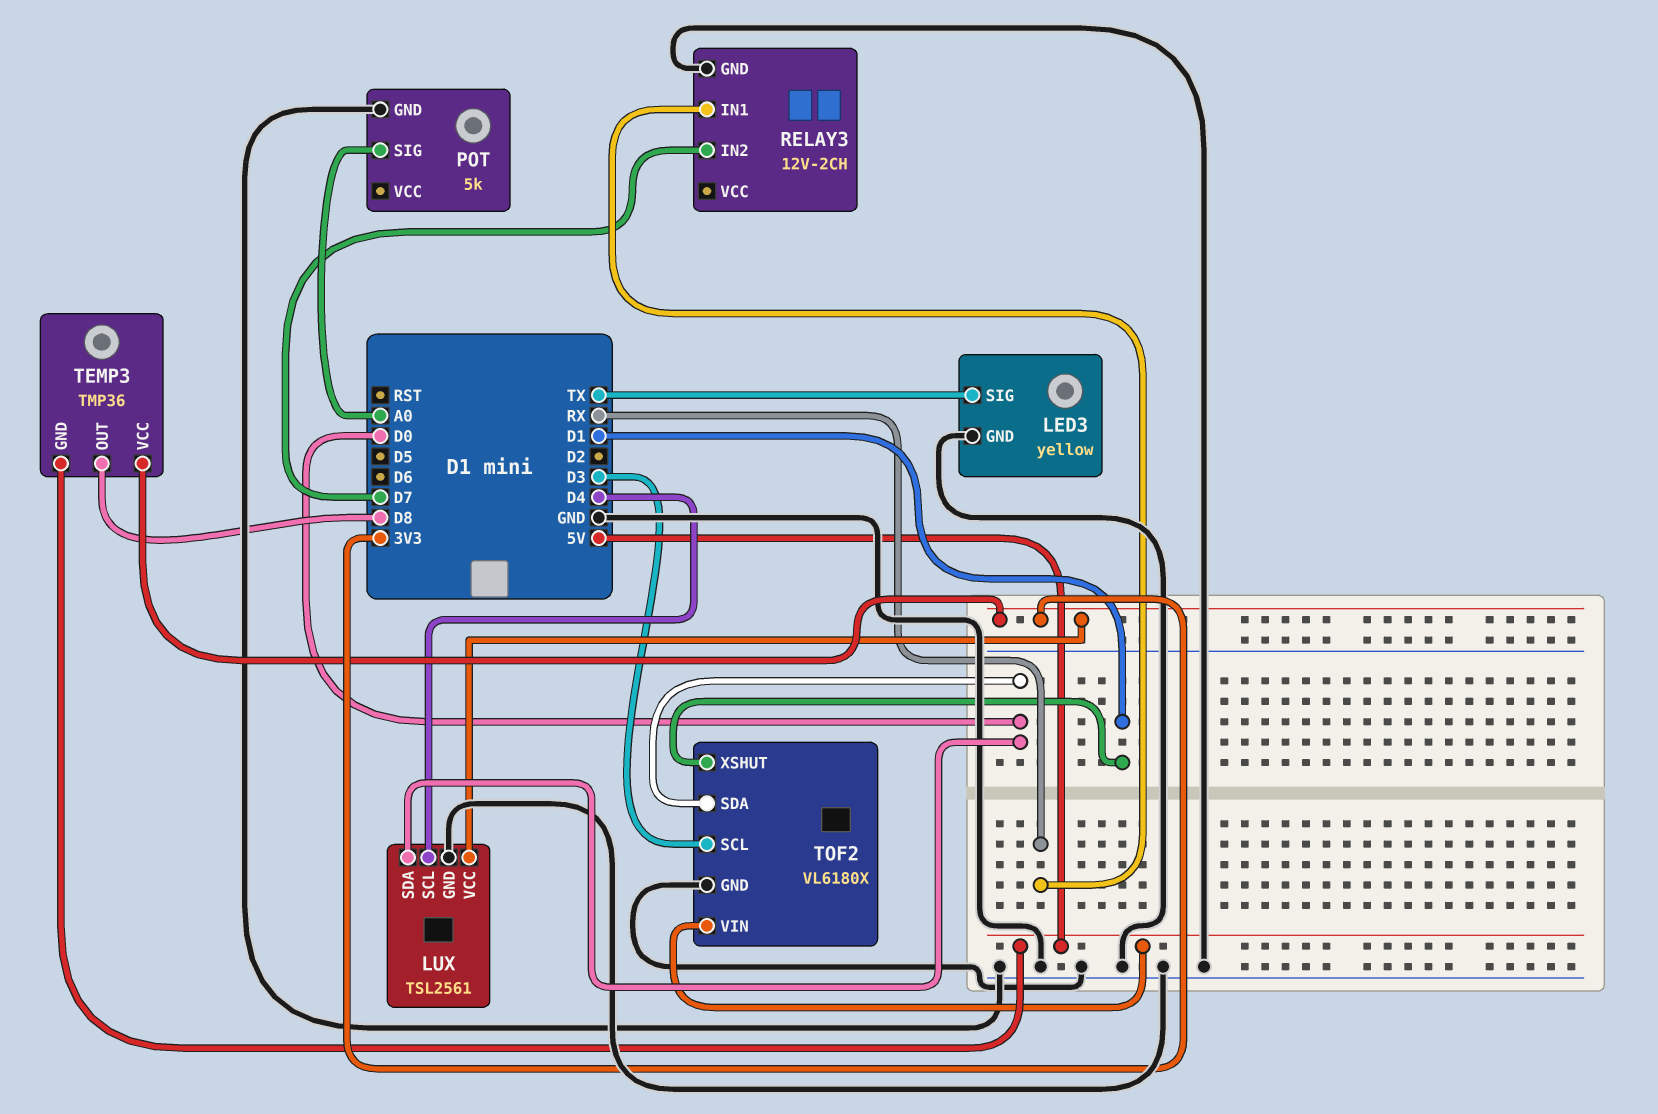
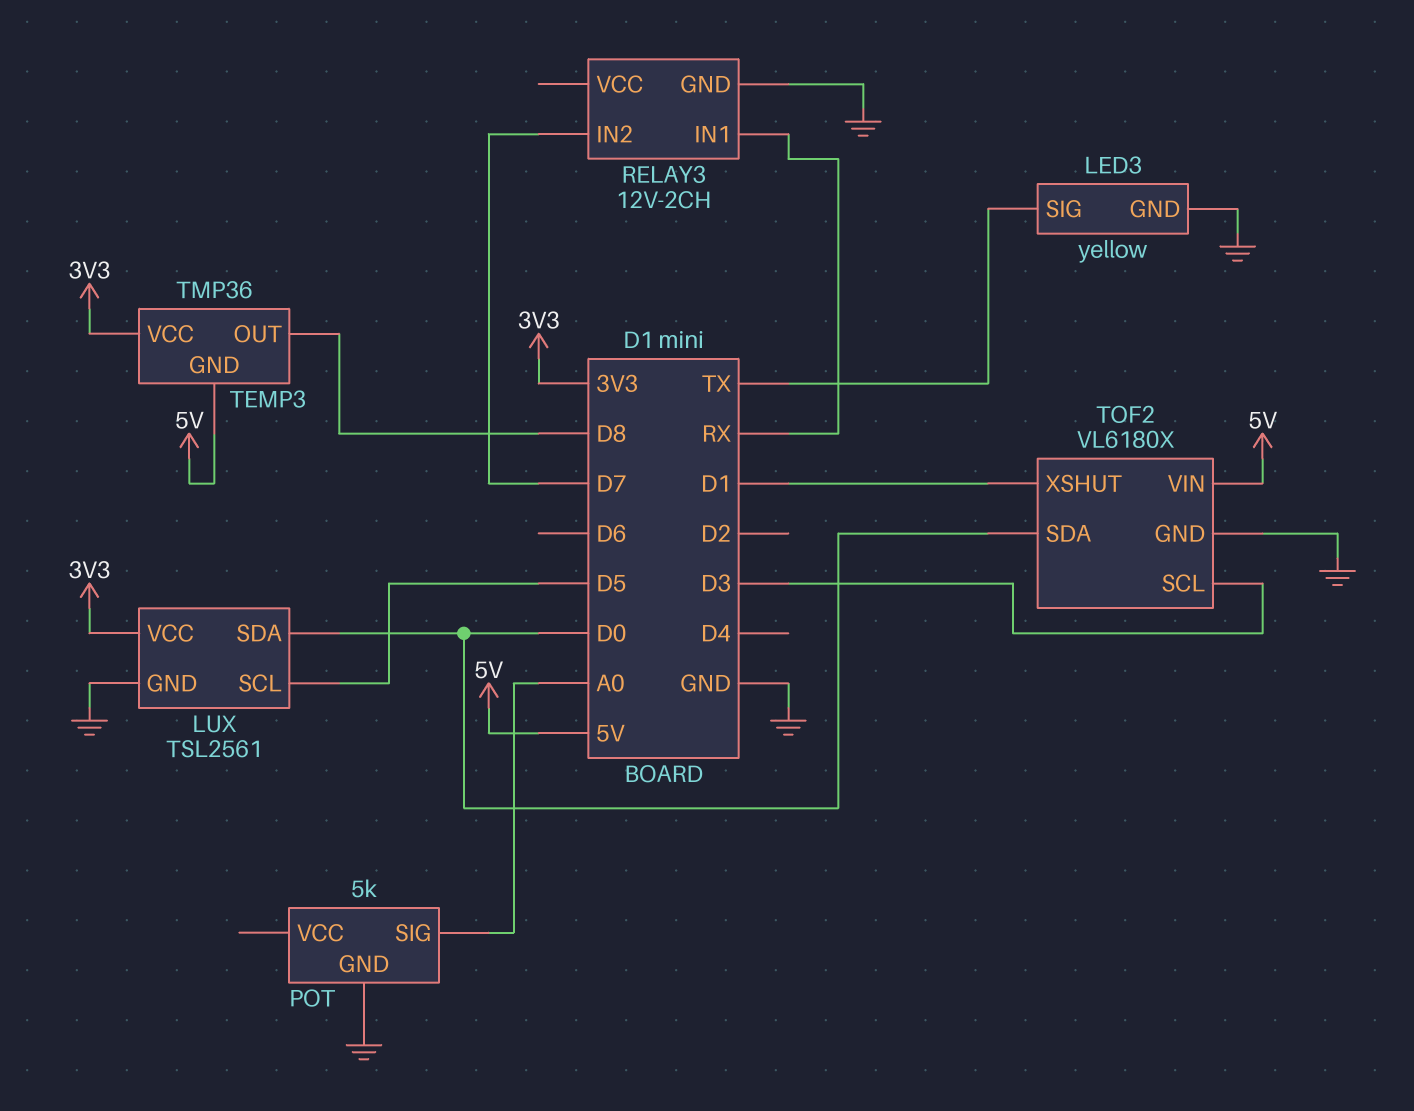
LUX pin SCL: D4 -> D5

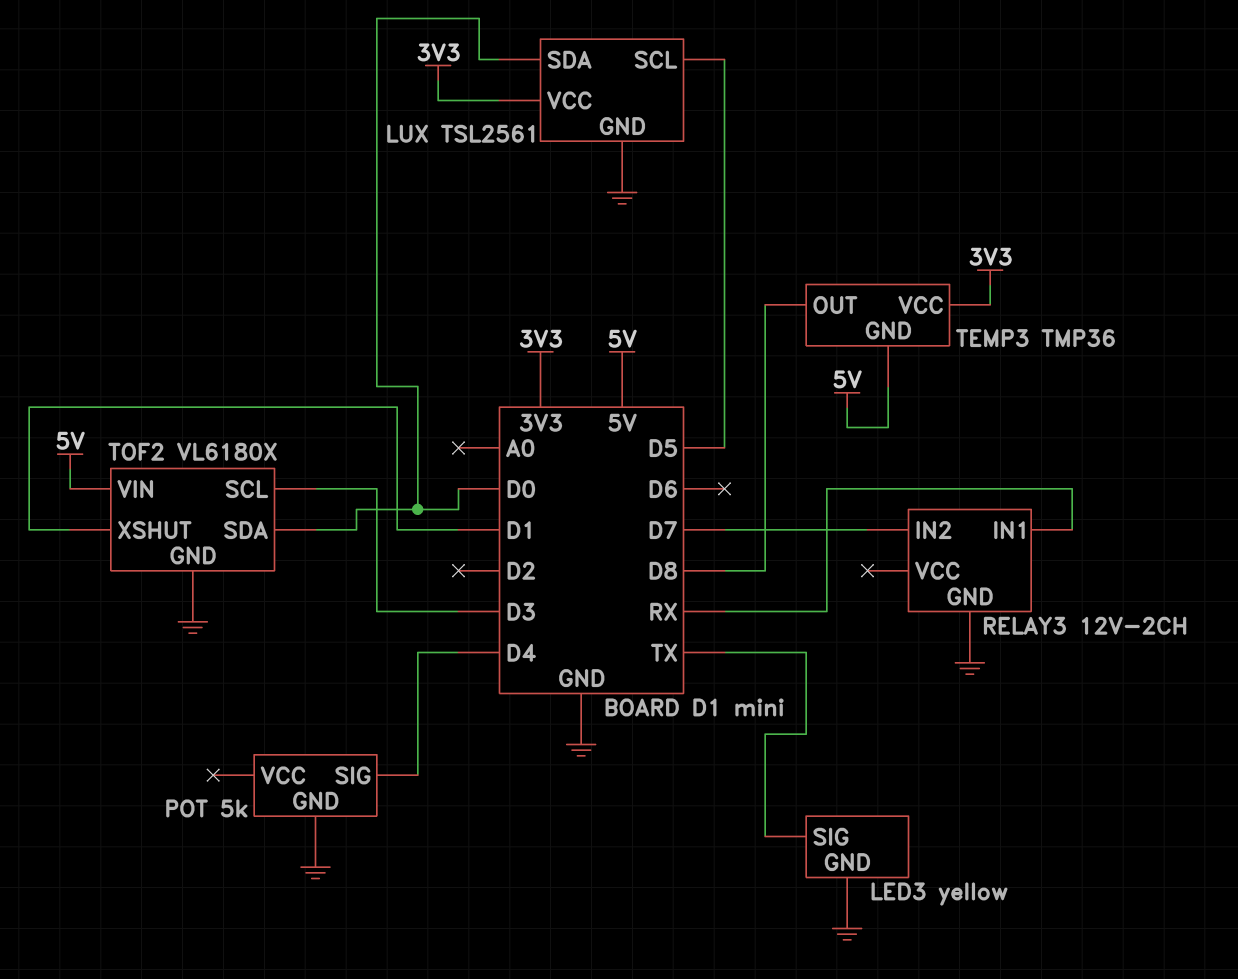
POT pin SIG: A0 -> D4

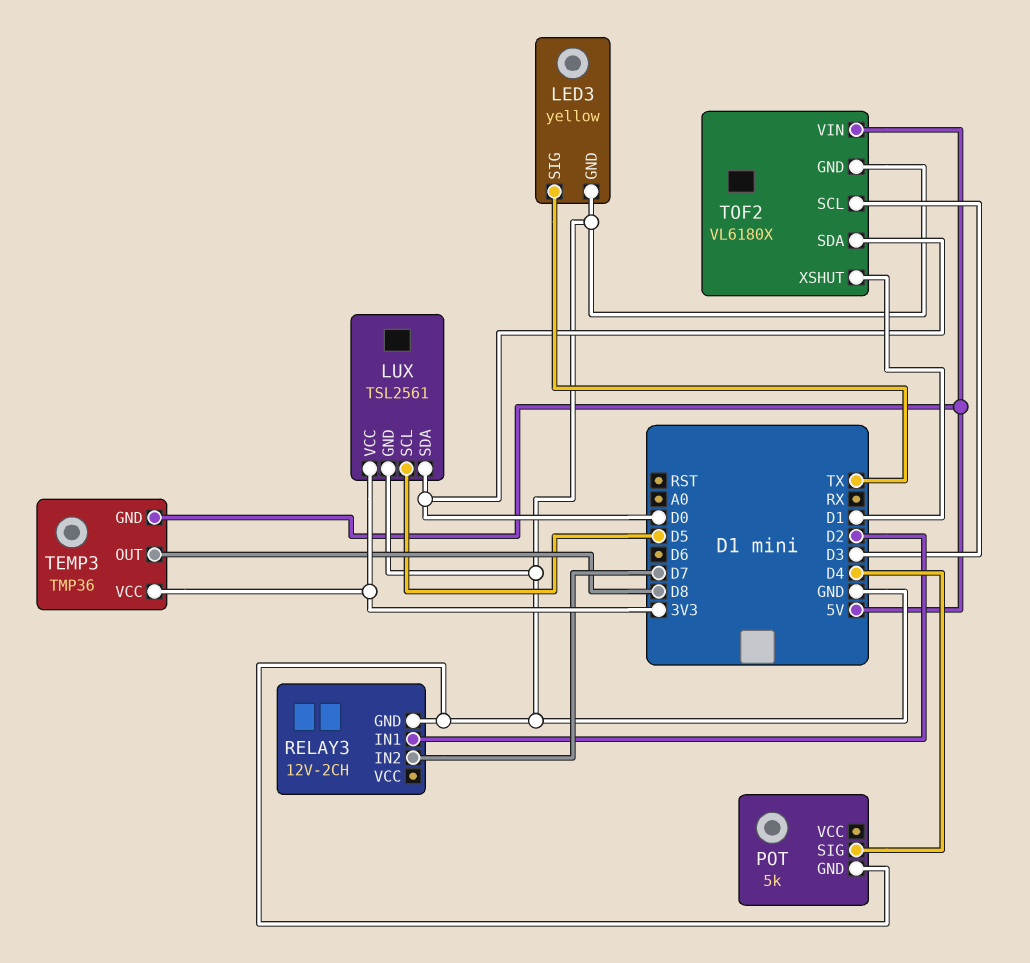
RELAY3 pin IN1: RX -> D2

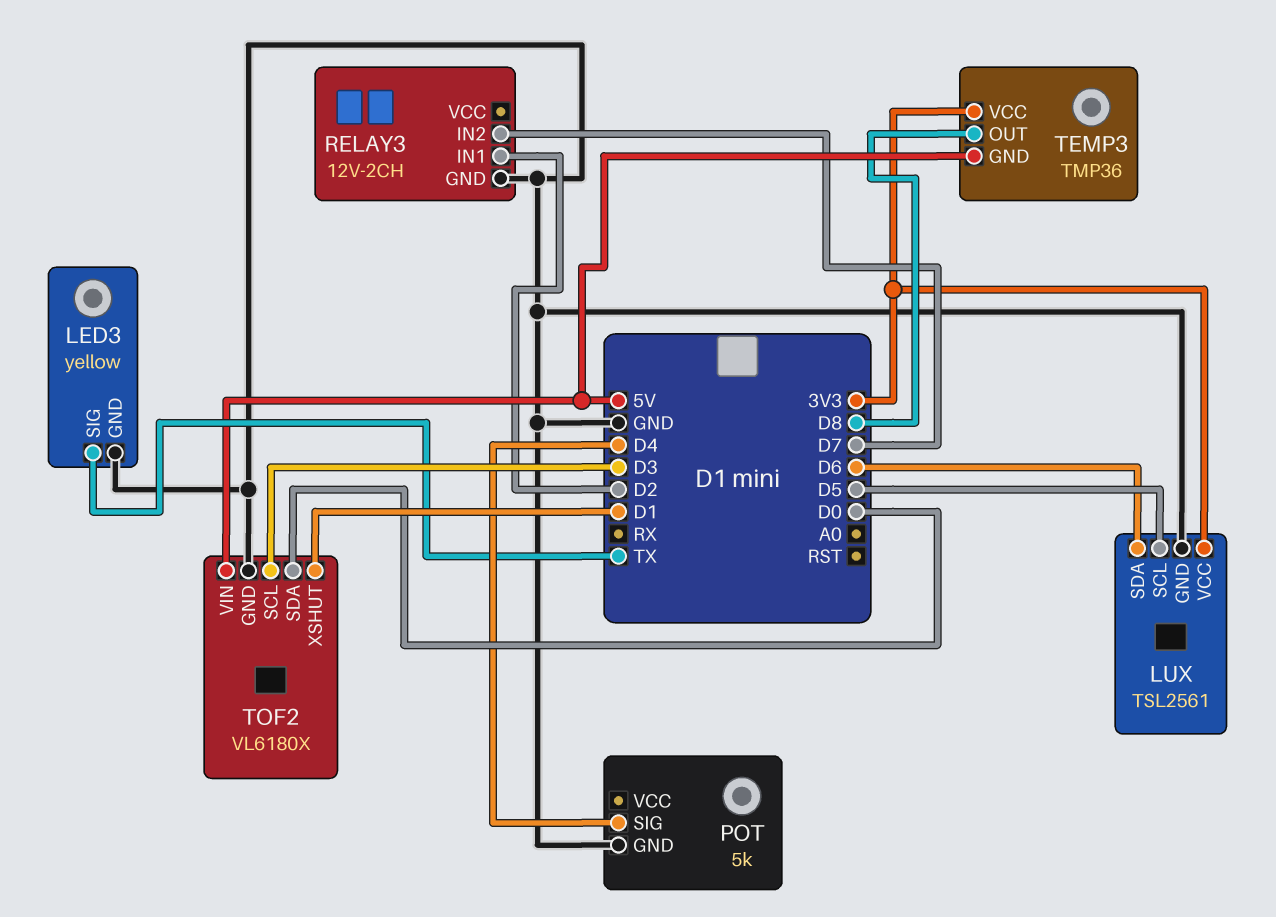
LUX pin SDA: D0 -> D6

